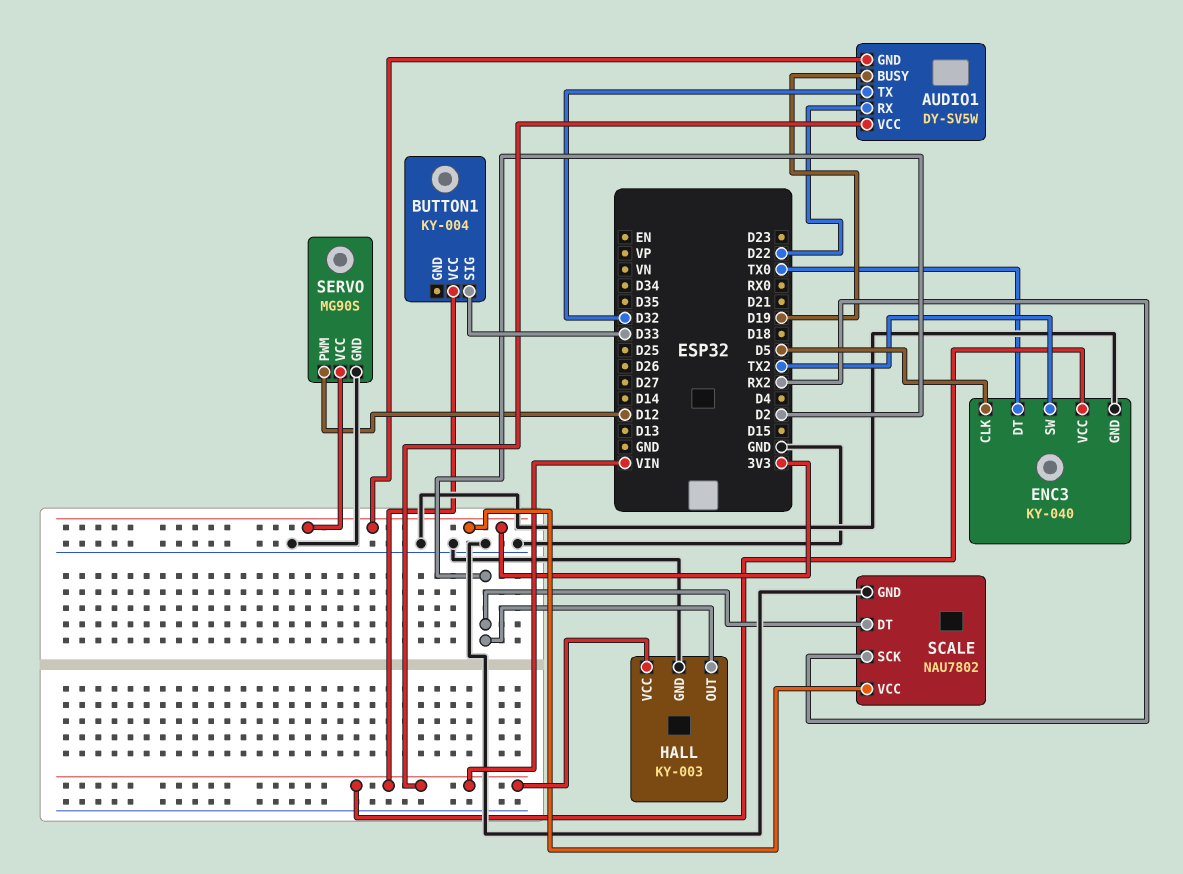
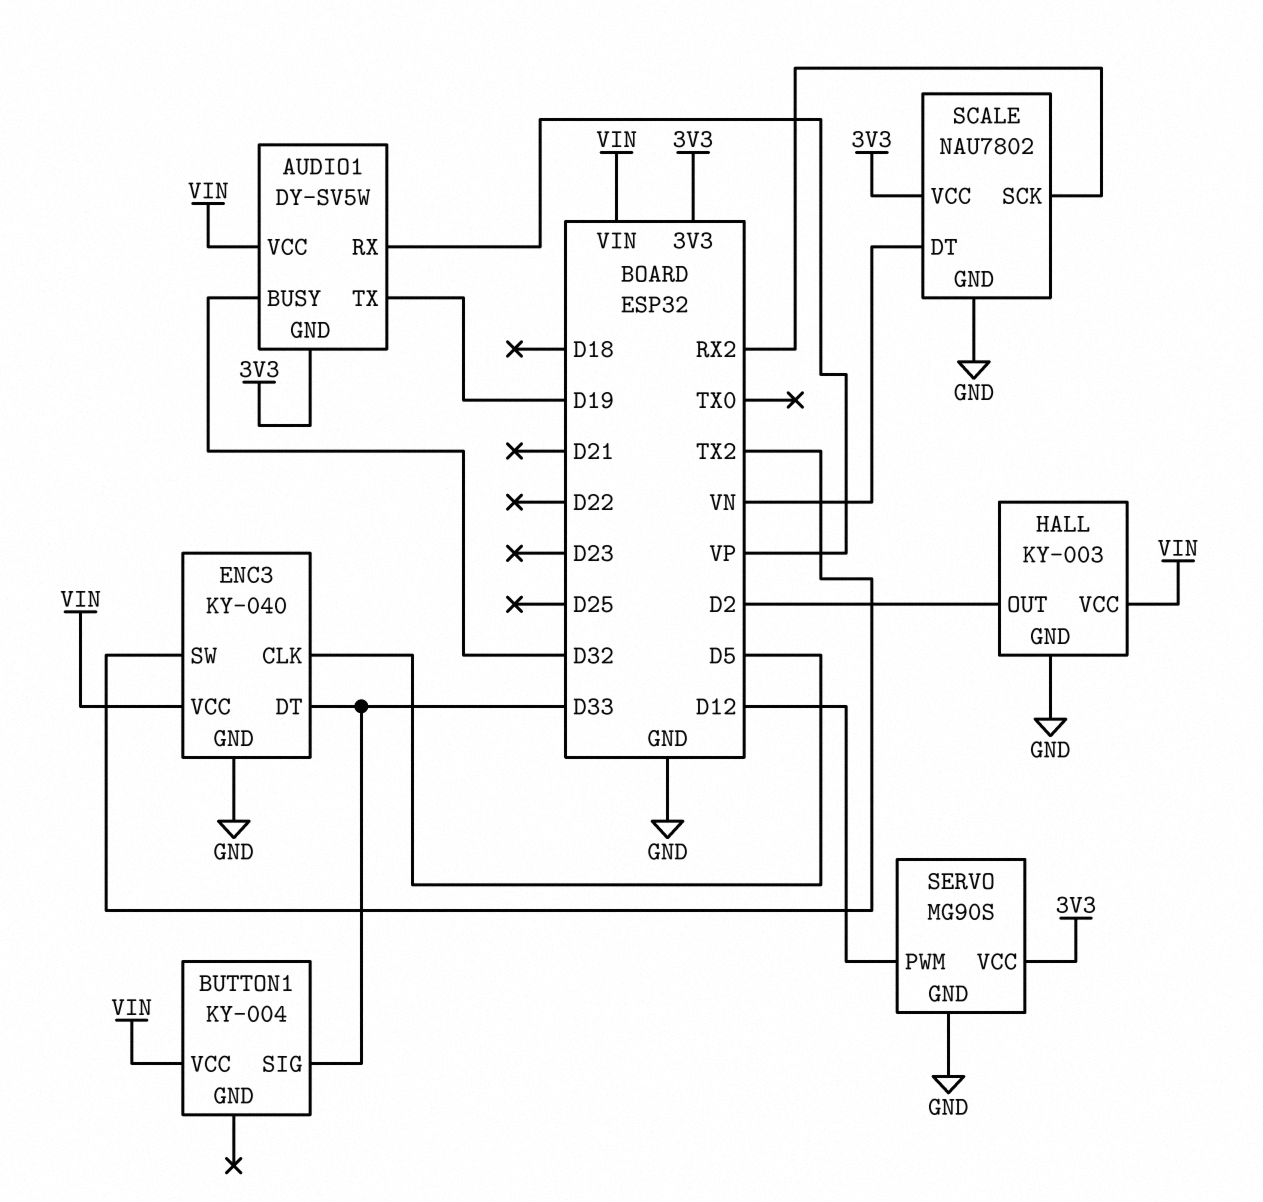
AUDIO1 pin BUSY: D19 -> D32
AUDIO1 pin RX: D22 -> VP
AUDIO1 pin TX: D32 -> D19
ENC3 pin DT: TX0 -> D33
SCALE pin DT: D2 -> VN

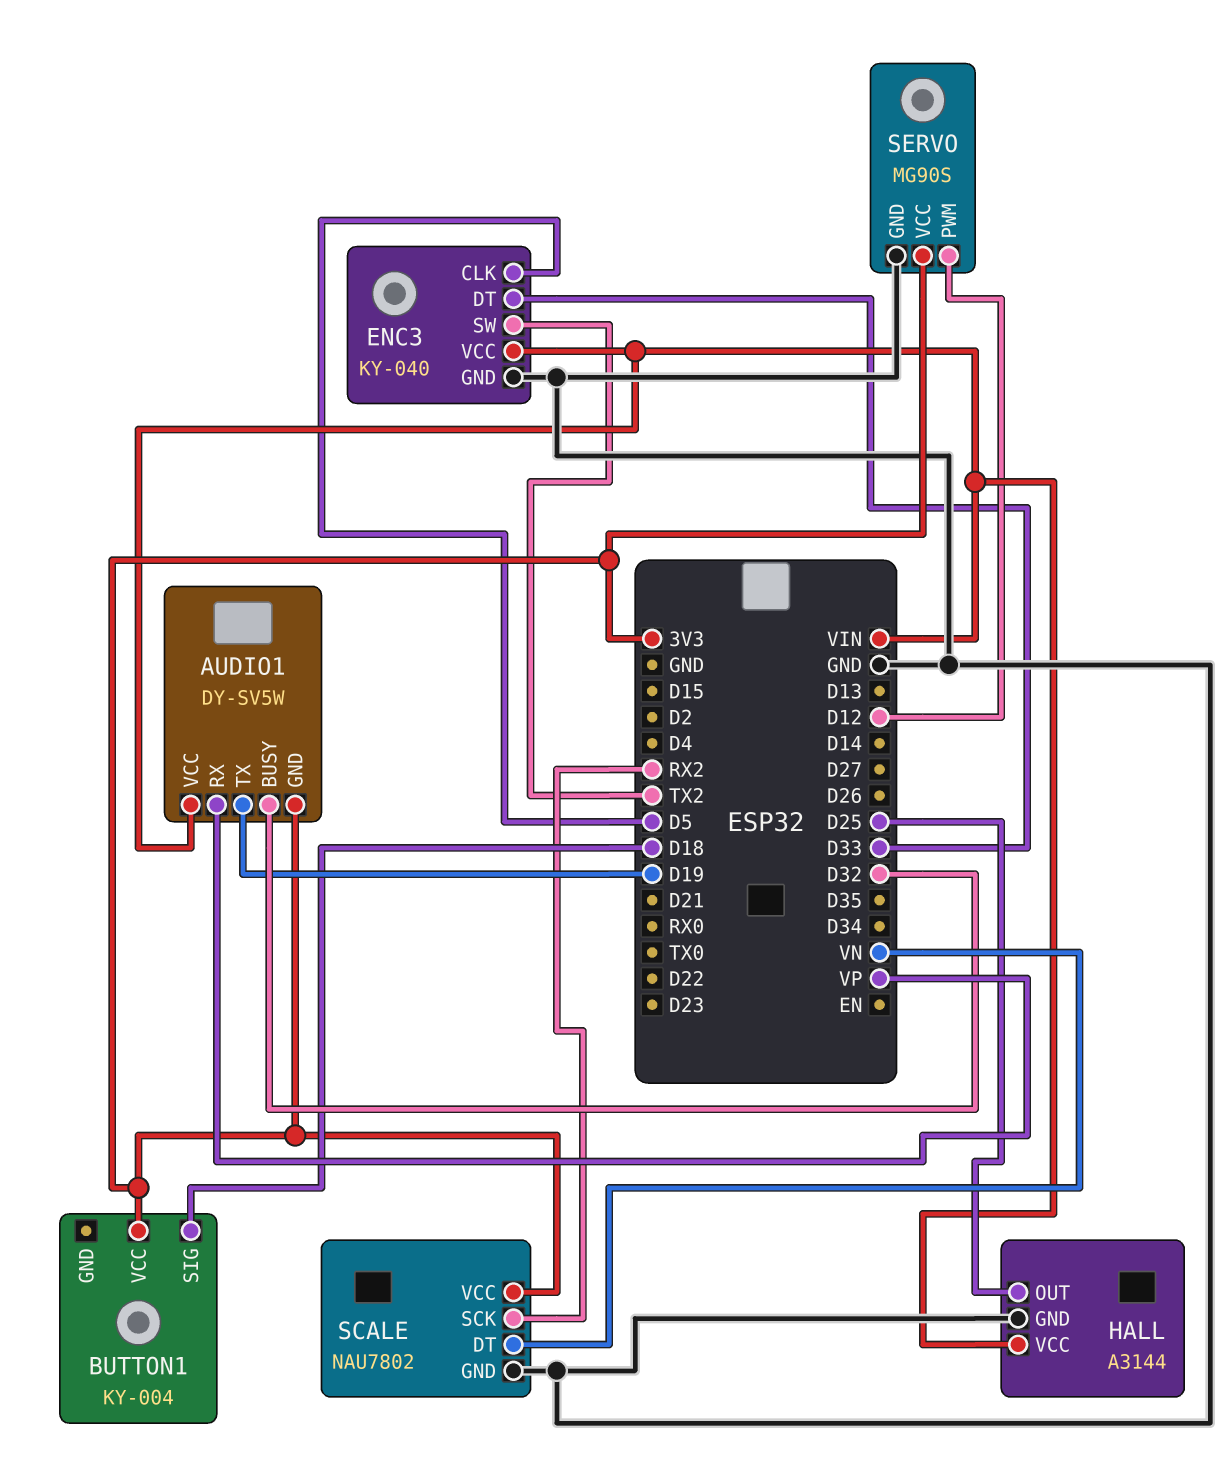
BUTTON1 pin SIG: D33 -> D18
BUTTON1 pin VCC: VIN -> 3V3
HALL: KY-003 -> A3144
HALL pin OUT: D2 -> D25

